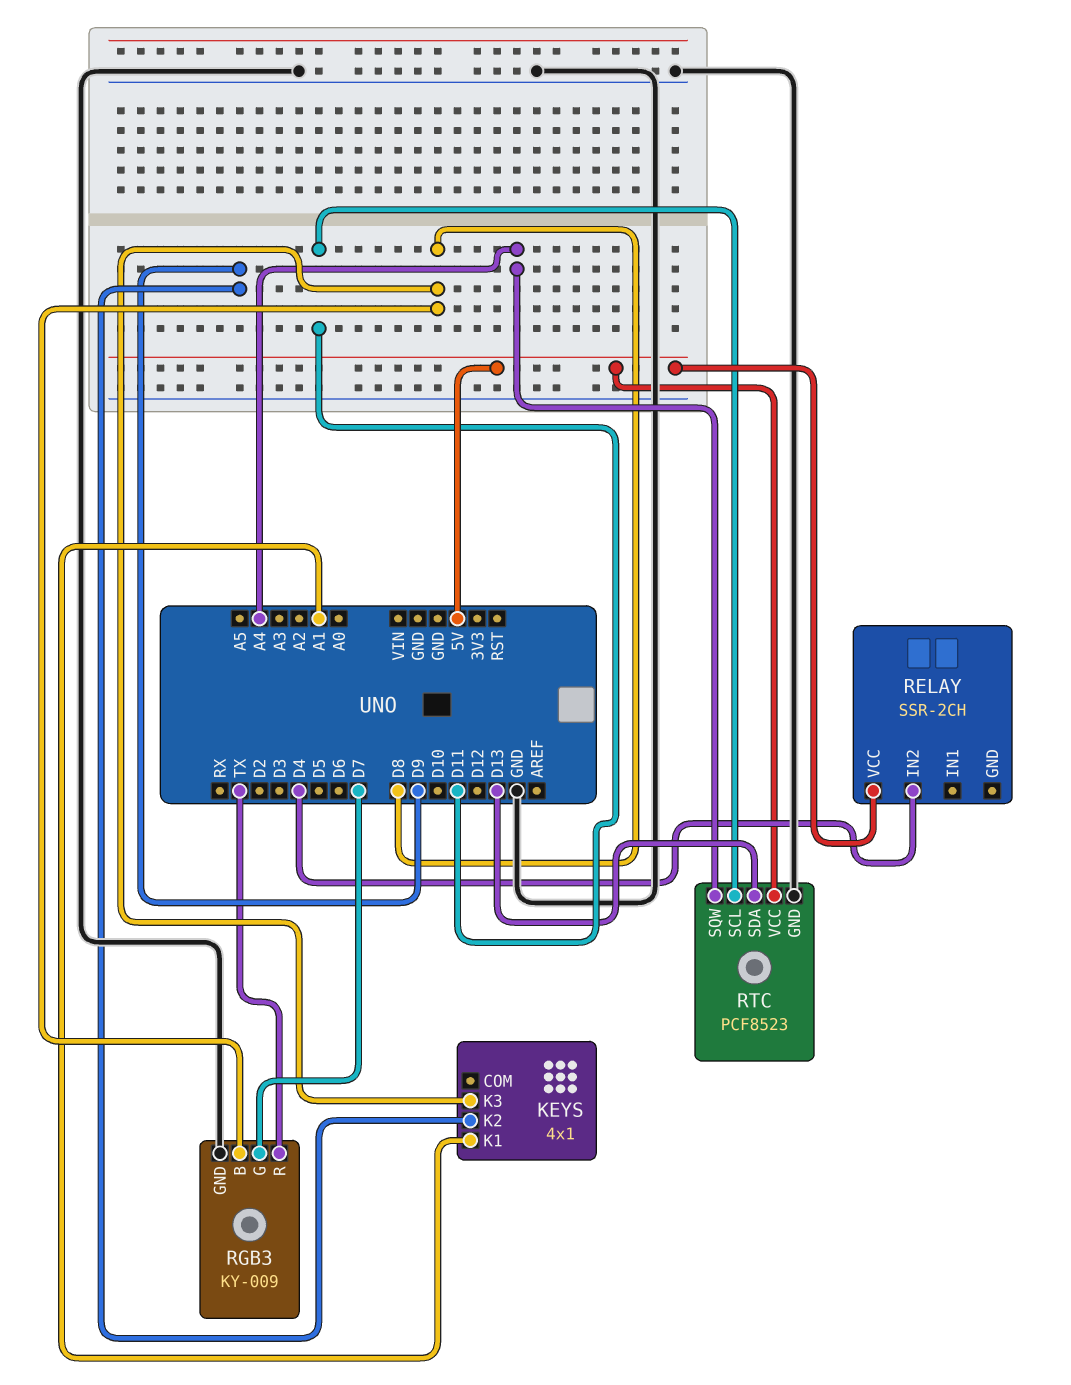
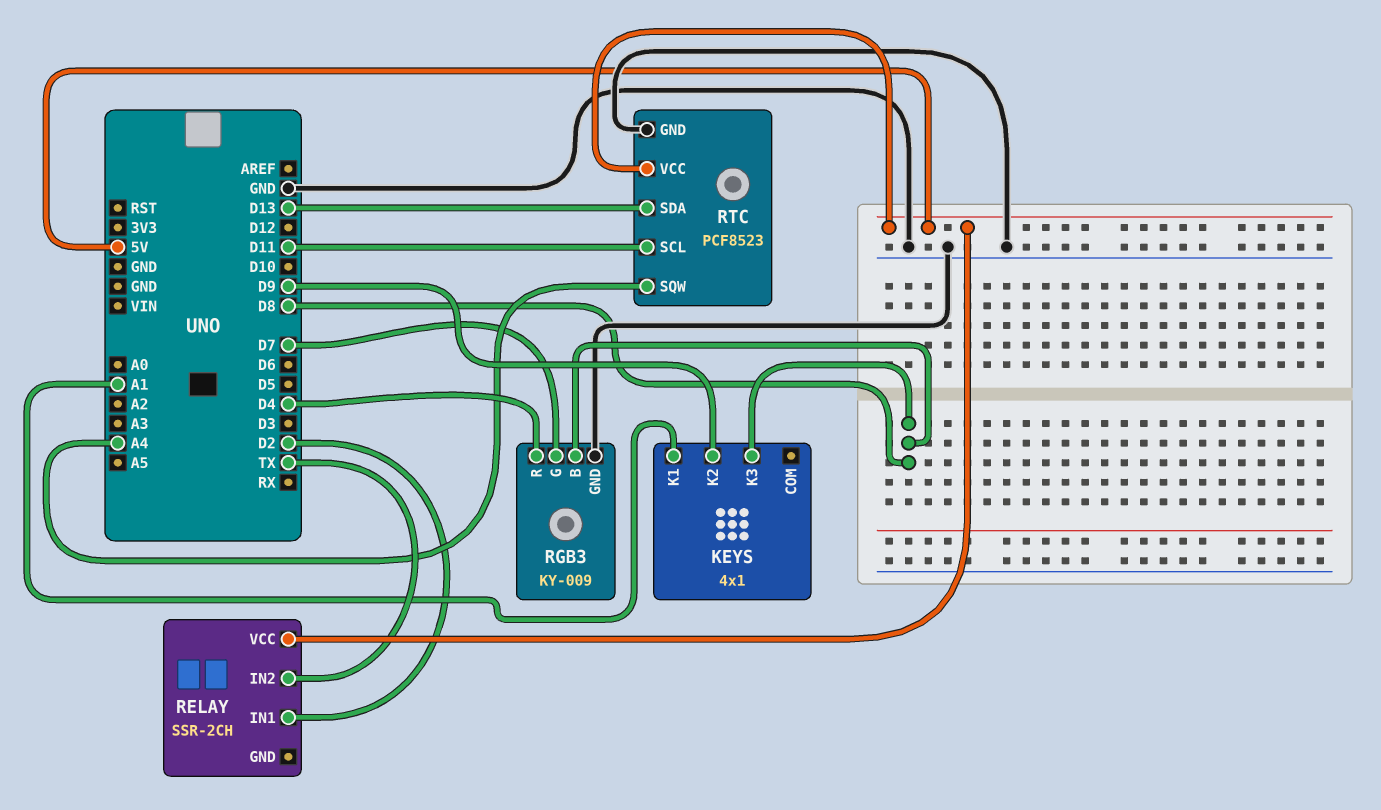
RELAY pin IN1: none -> D2
RELAY pin IN2: D4 -> TX
RGB3 pin R: TX -> D4

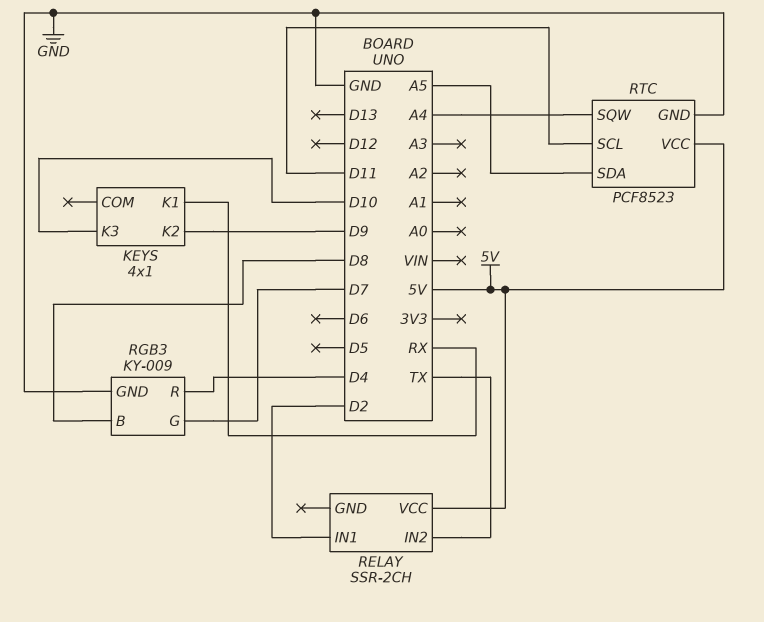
KEYS pin K1: A1 -> RX
KEYS pin K3: D8 -> D10
RTC pin SDA: D13 -> A5

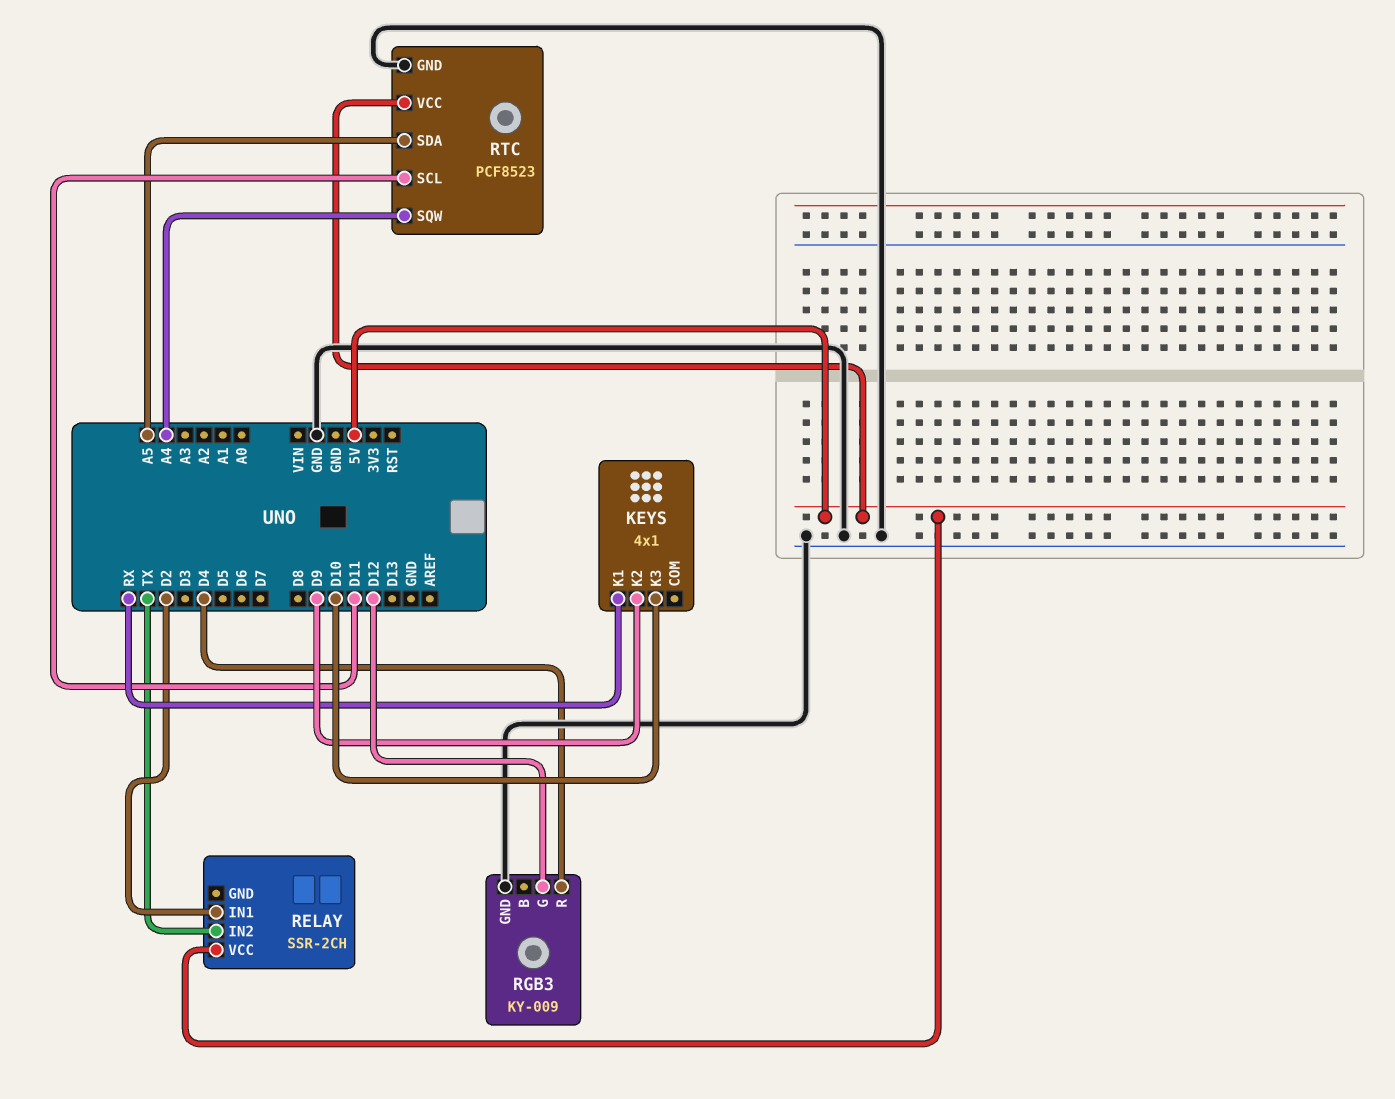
RGB3 pin B: D8 -> none
RGB3 pin G: D7 -> D12

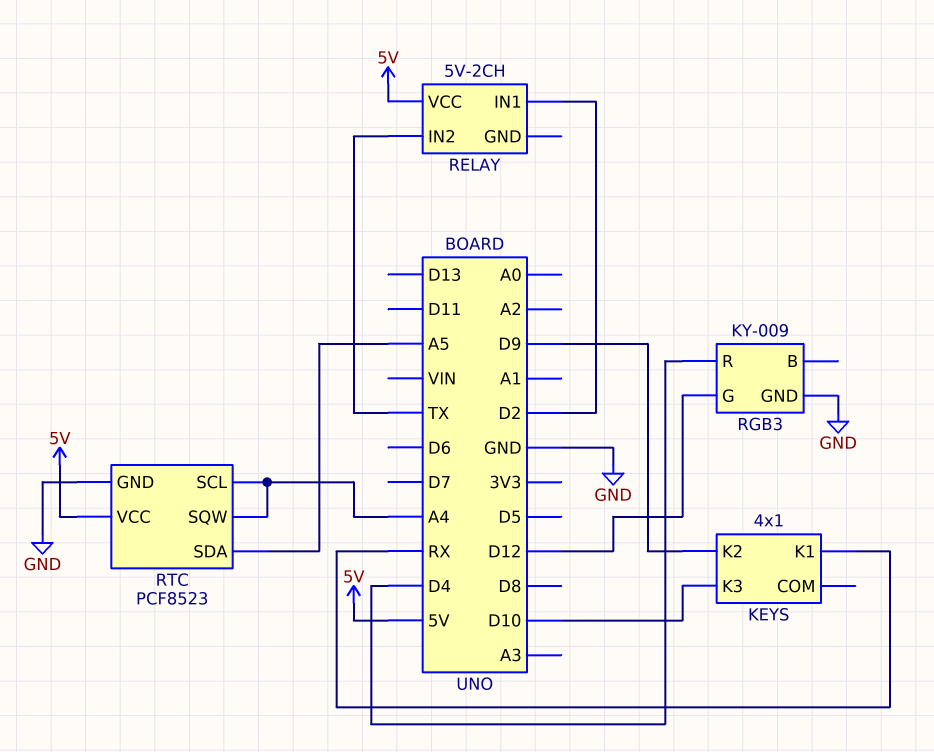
RELAY: SSR-2CH -> 5V-2CH
RTC pin SCL: D11 -> A4

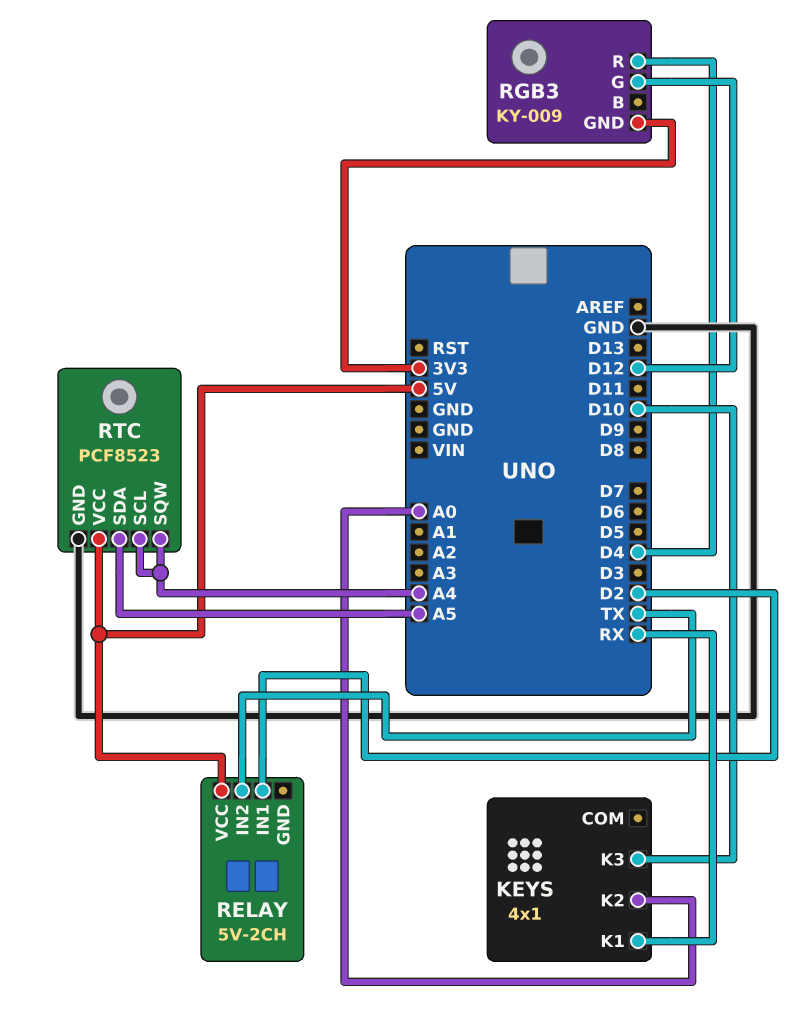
KEYS pin K2: D9 -> A0
RGB3 pin GND: GND -> 3V3

